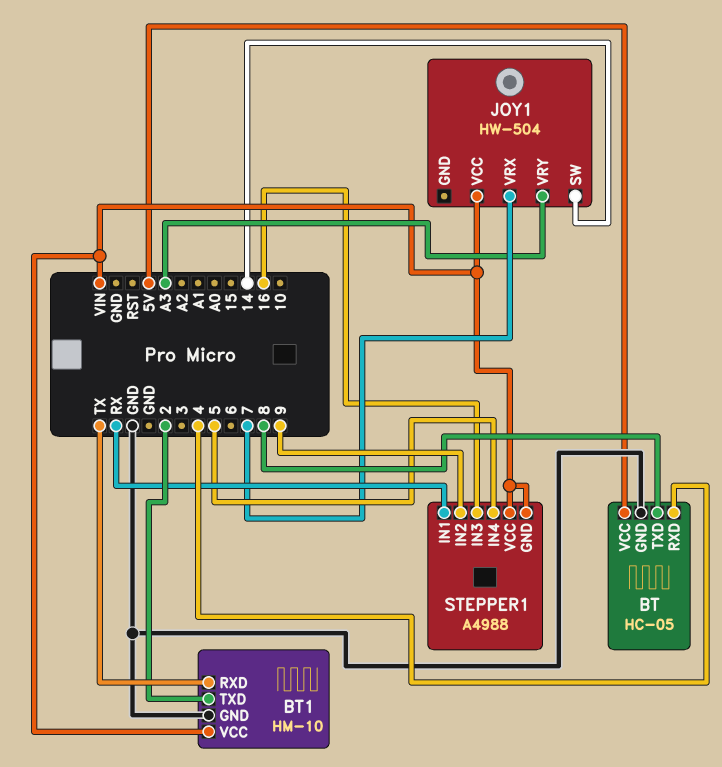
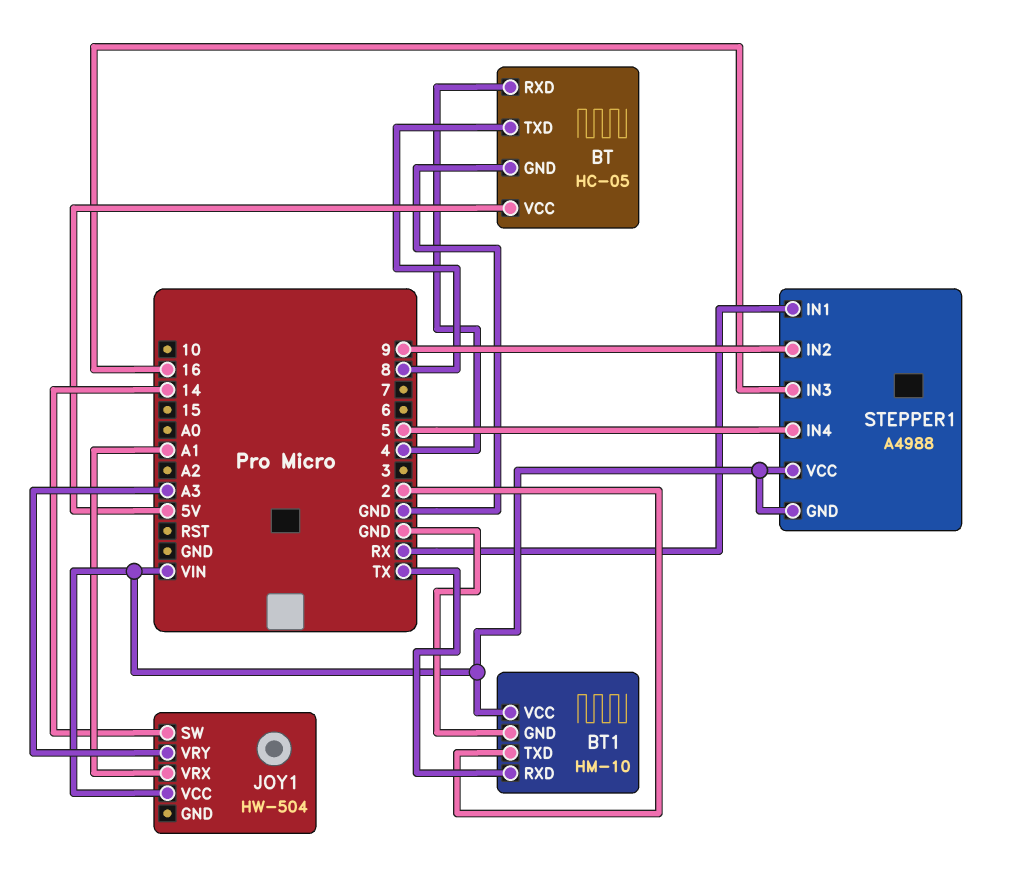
JOY1 pin VRX: 7 -> A1

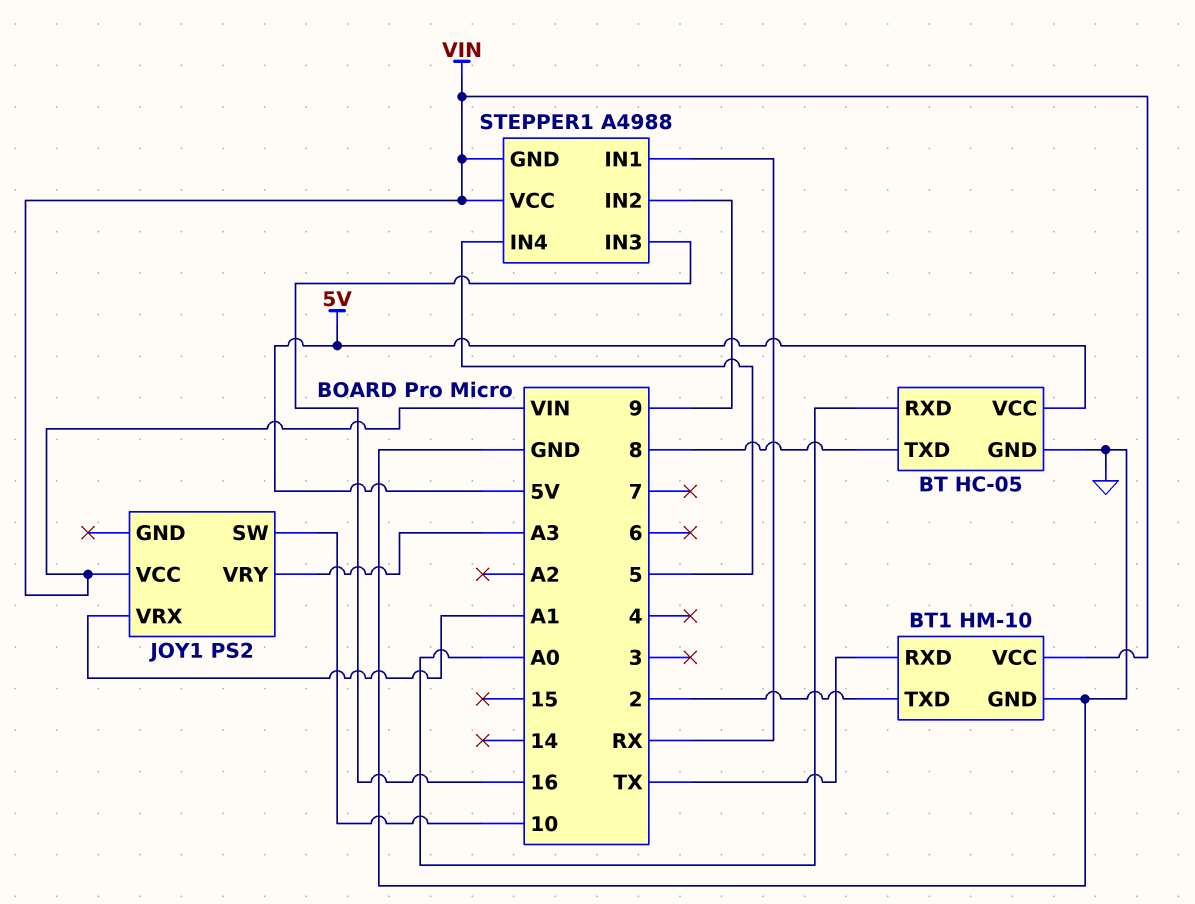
BT pin RXD: 4 -> A0
JOY1: HW-504 -> PS2
JOY1 pin SW: 14 -> 10

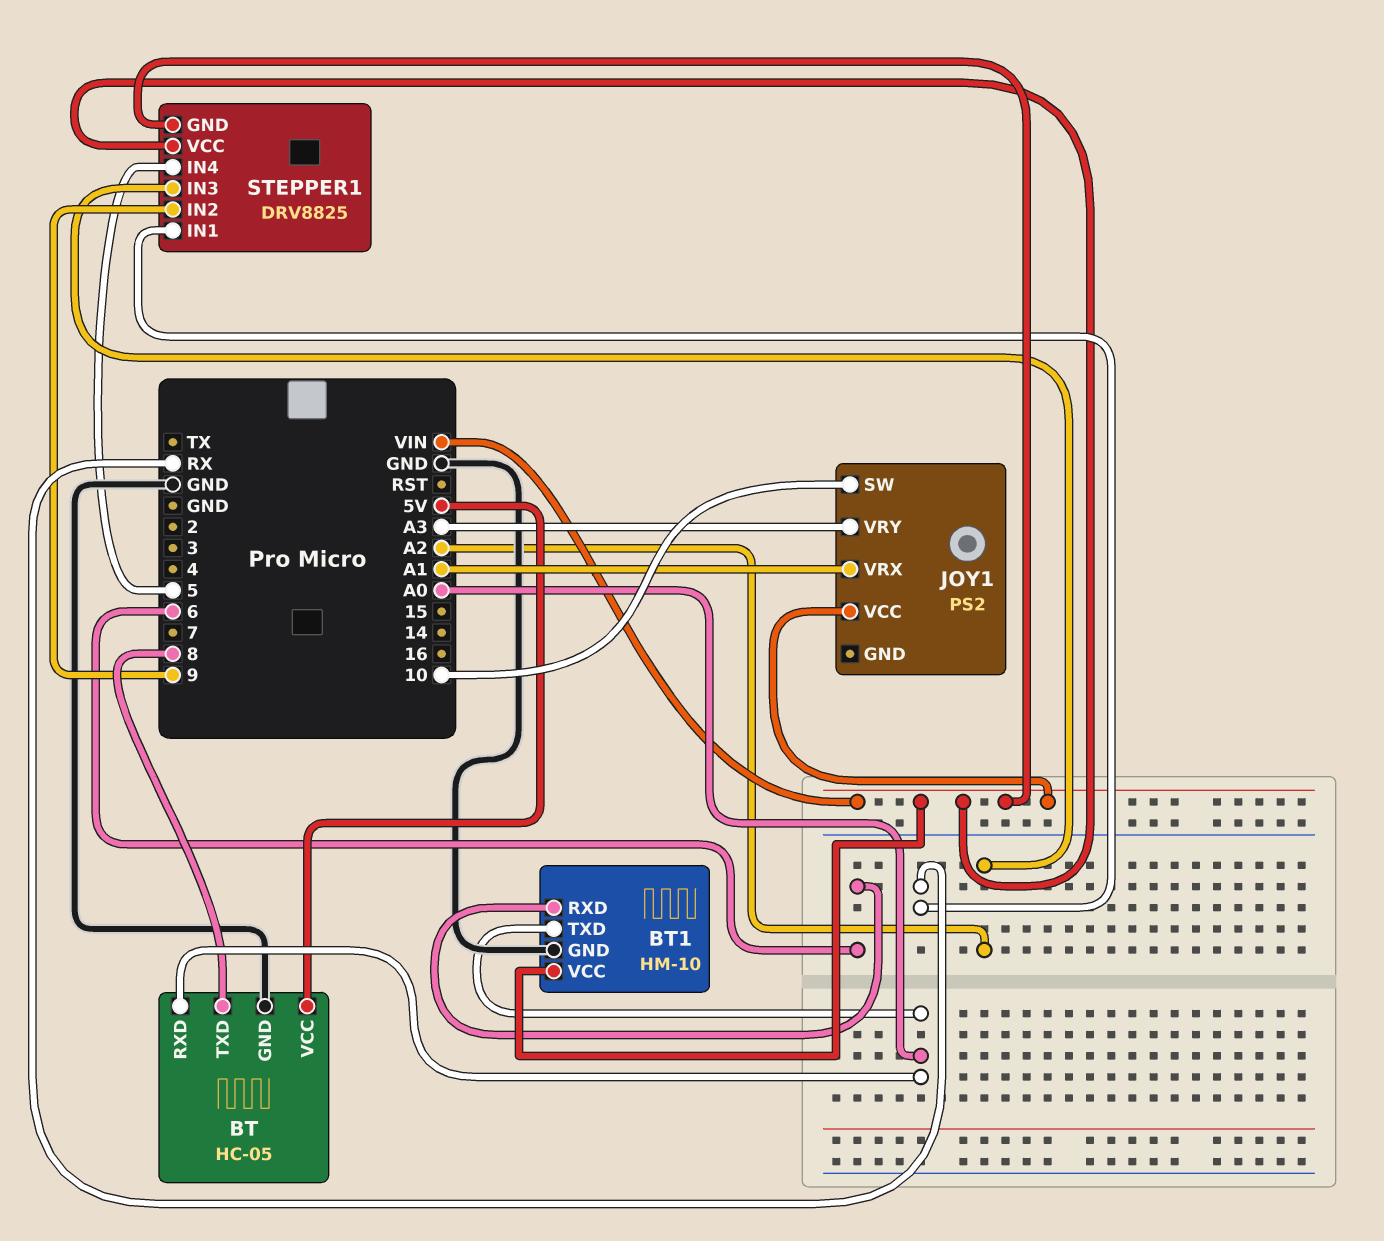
BT1 pin RXD: TX -> 6
BT1 pin TXD: 2 -> A0
STEPPER1: A4988 -> DRV8825
STEPPER1 pin IN3: 16 -> A2

